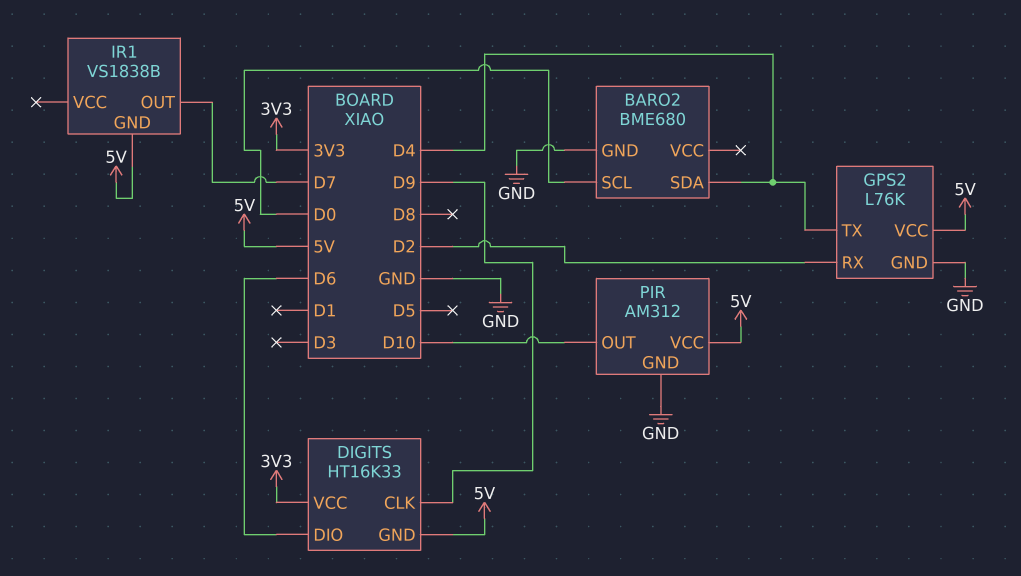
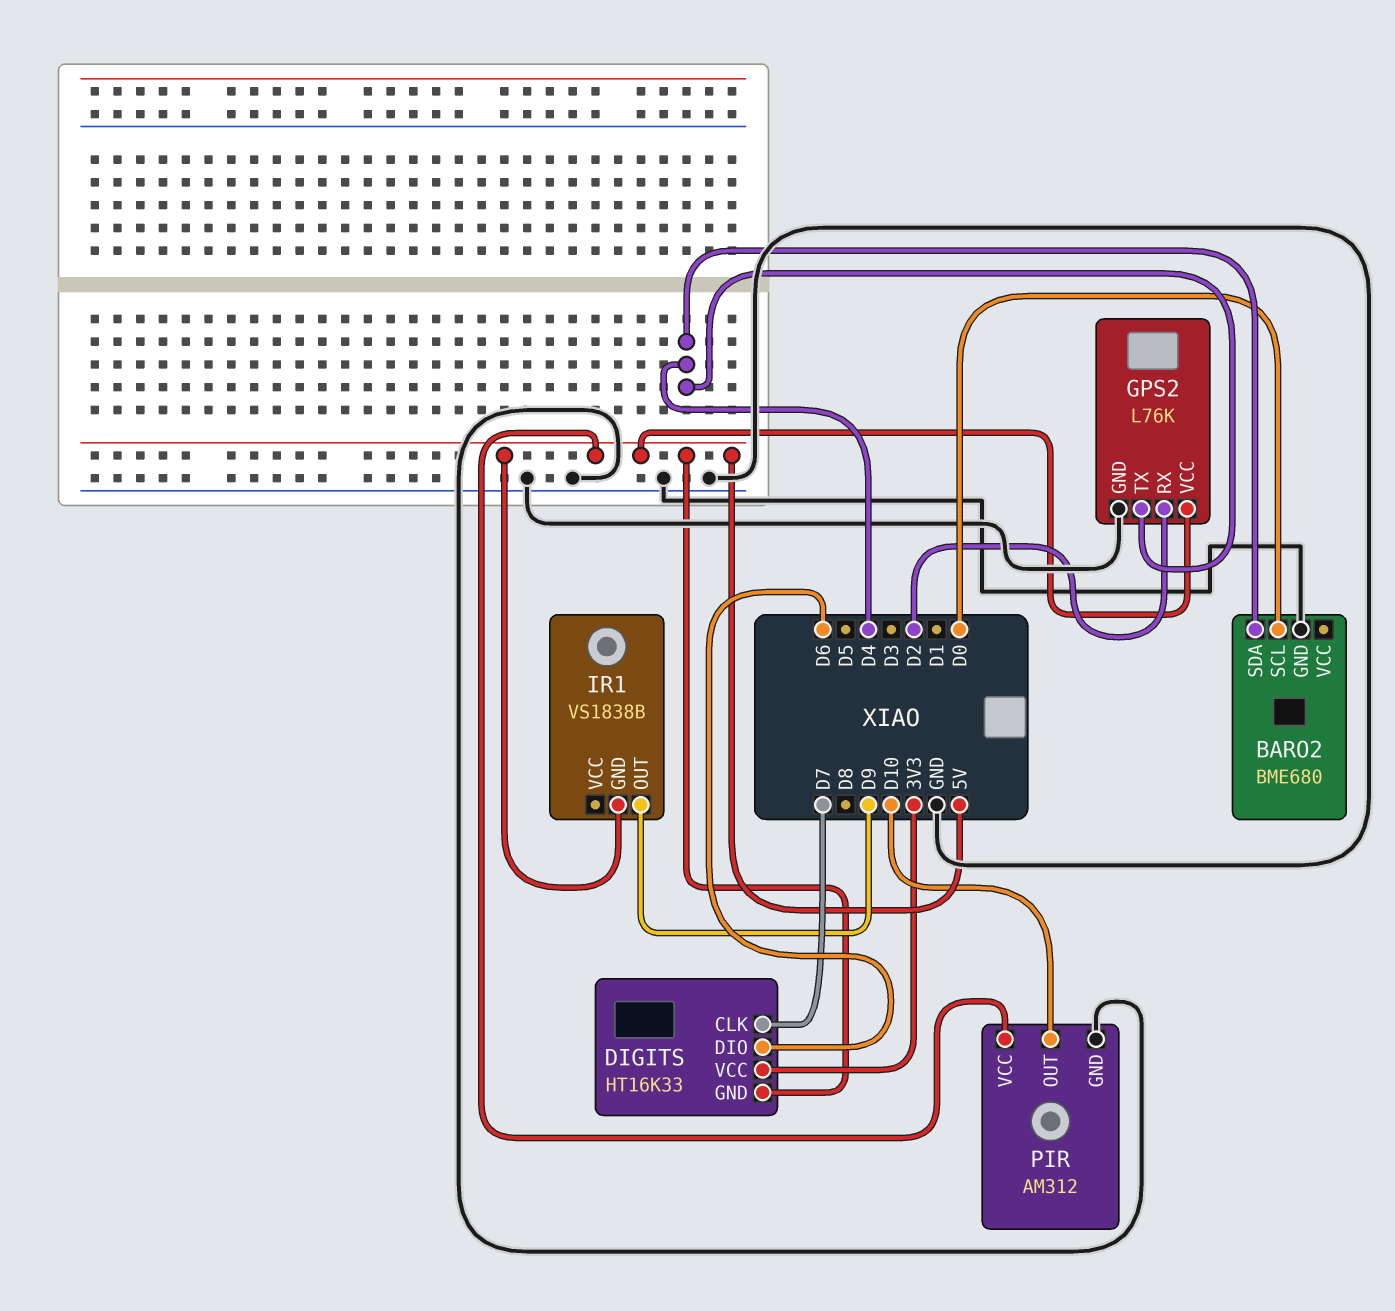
DIGITS pin CLK: D9 -> D7
IR1 pin OUT: D7 -> D9

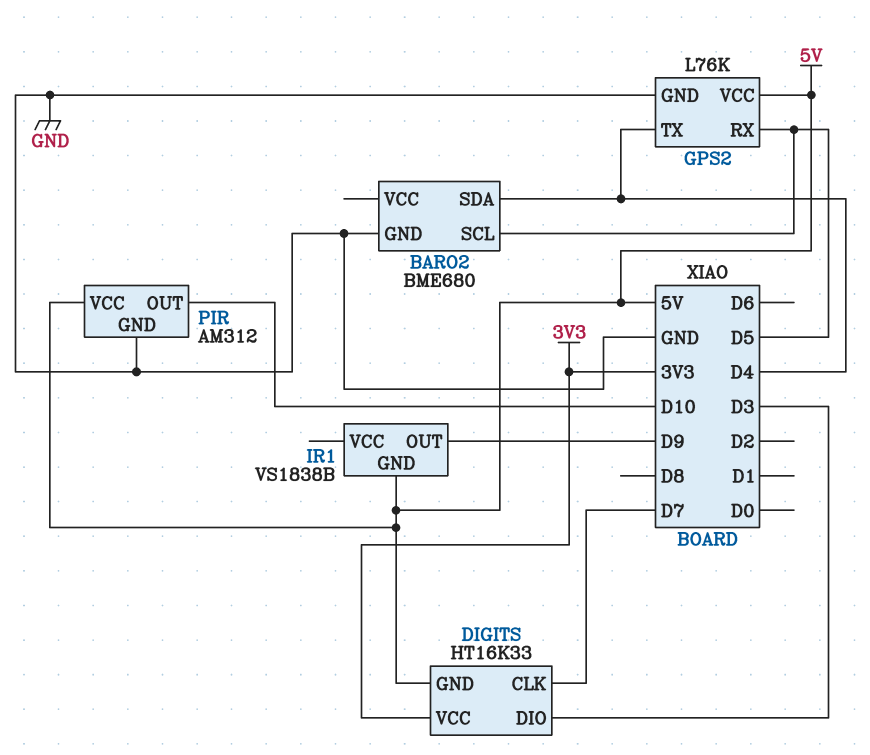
BARO2 pin SCL: D0 -> D5
DIGITS pin DIO: D6 -> D3
GPS2 pin RX: D2 -> D5

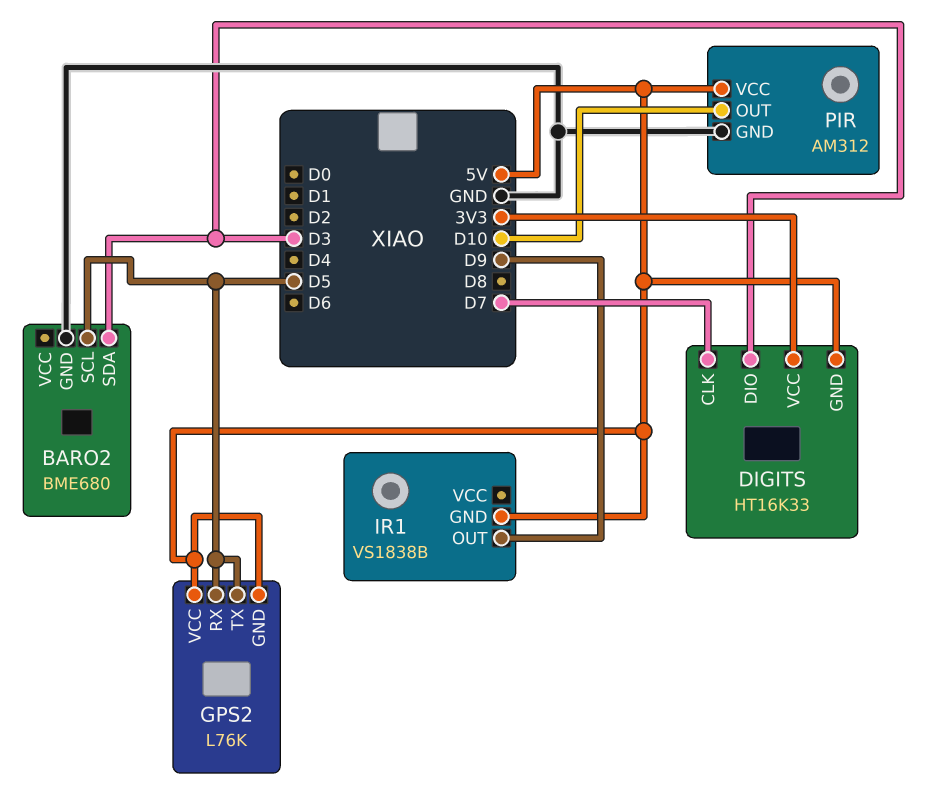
BARO2 pin SDA: D4 -> D3
GPS2 pin GND: GND -> 5V
GPS2 pin TX: D4 -> D5

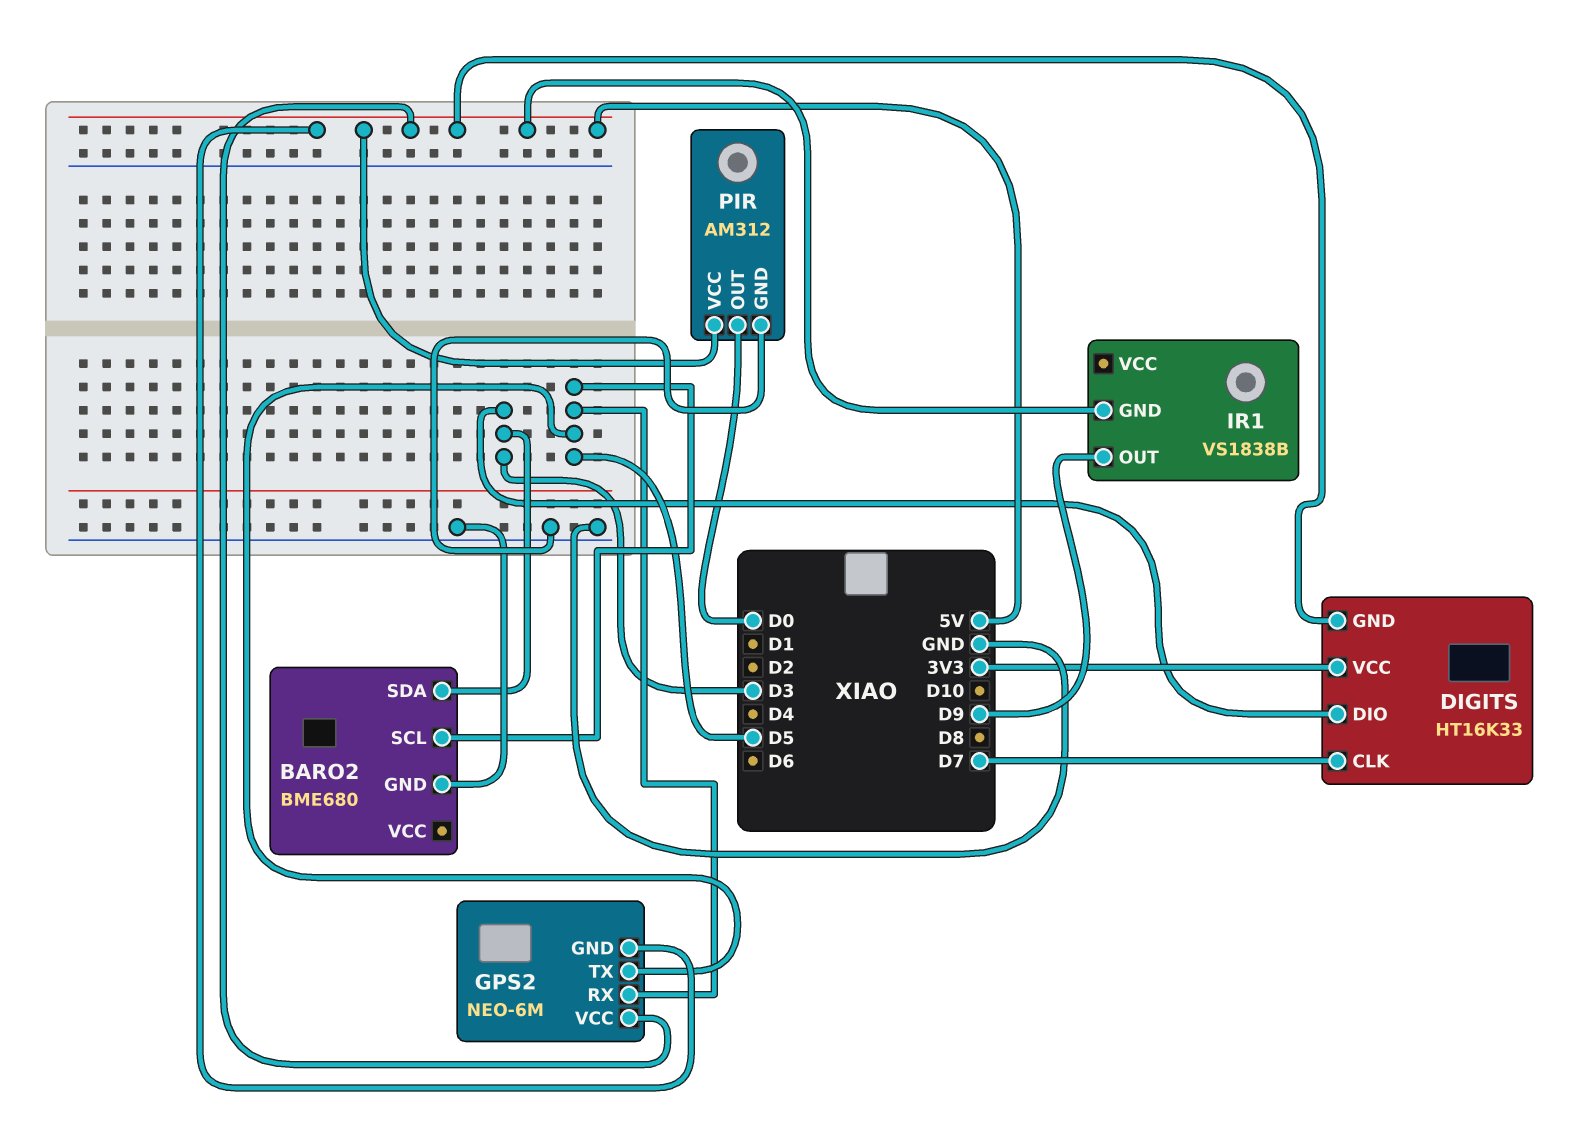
GPS2: L76K -> NEO-6M
PIR pin OUT: D10 -> D0

